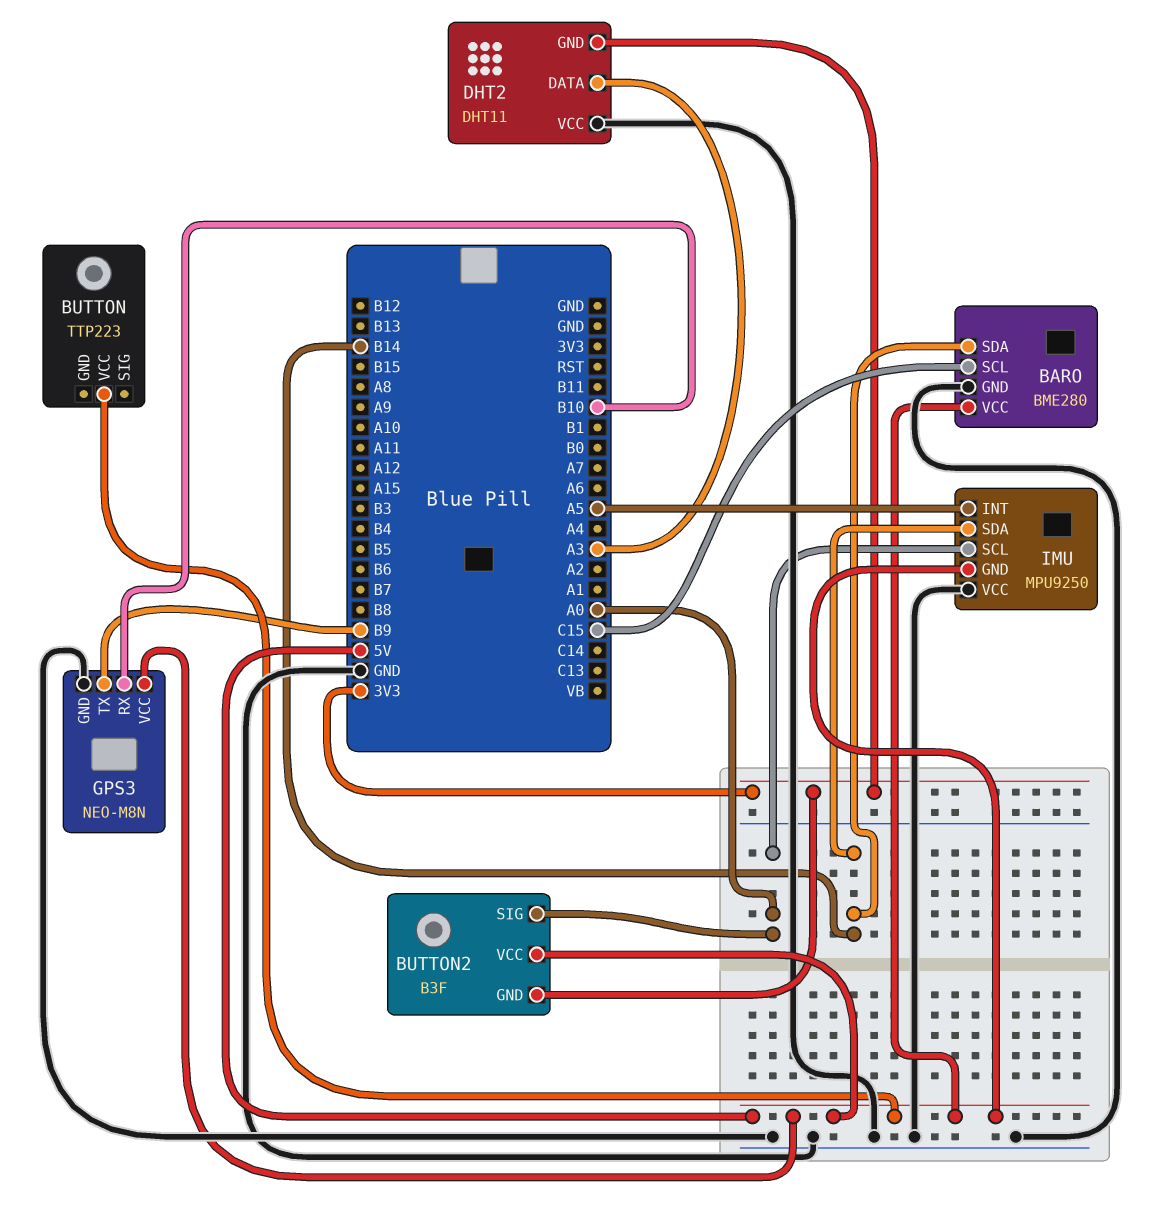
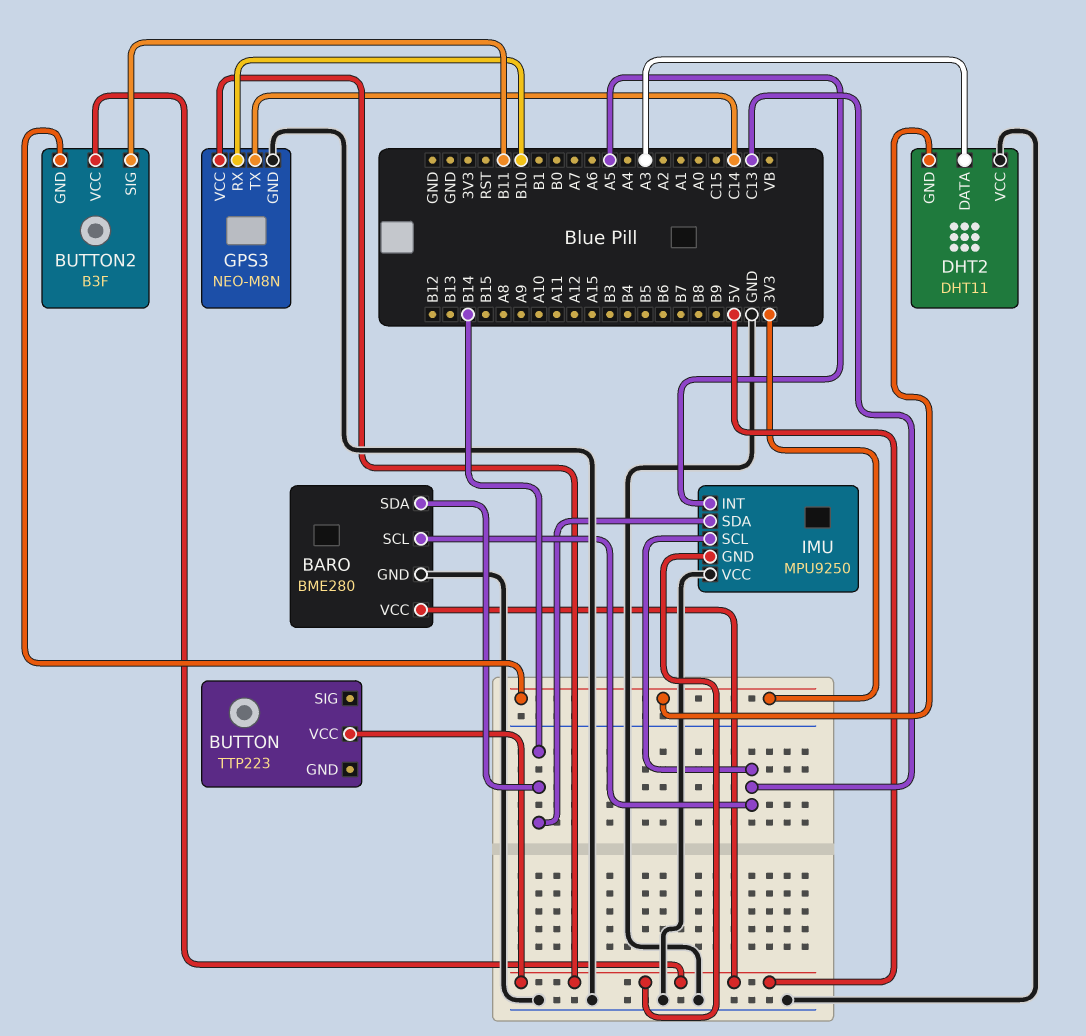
BARO pin SCL: C15 -> C13
BUTTON2 pin SIG: A0 -> B11
GPS3 pin TX: B9 -> C14
IMU pin SCL: A0 -> C13

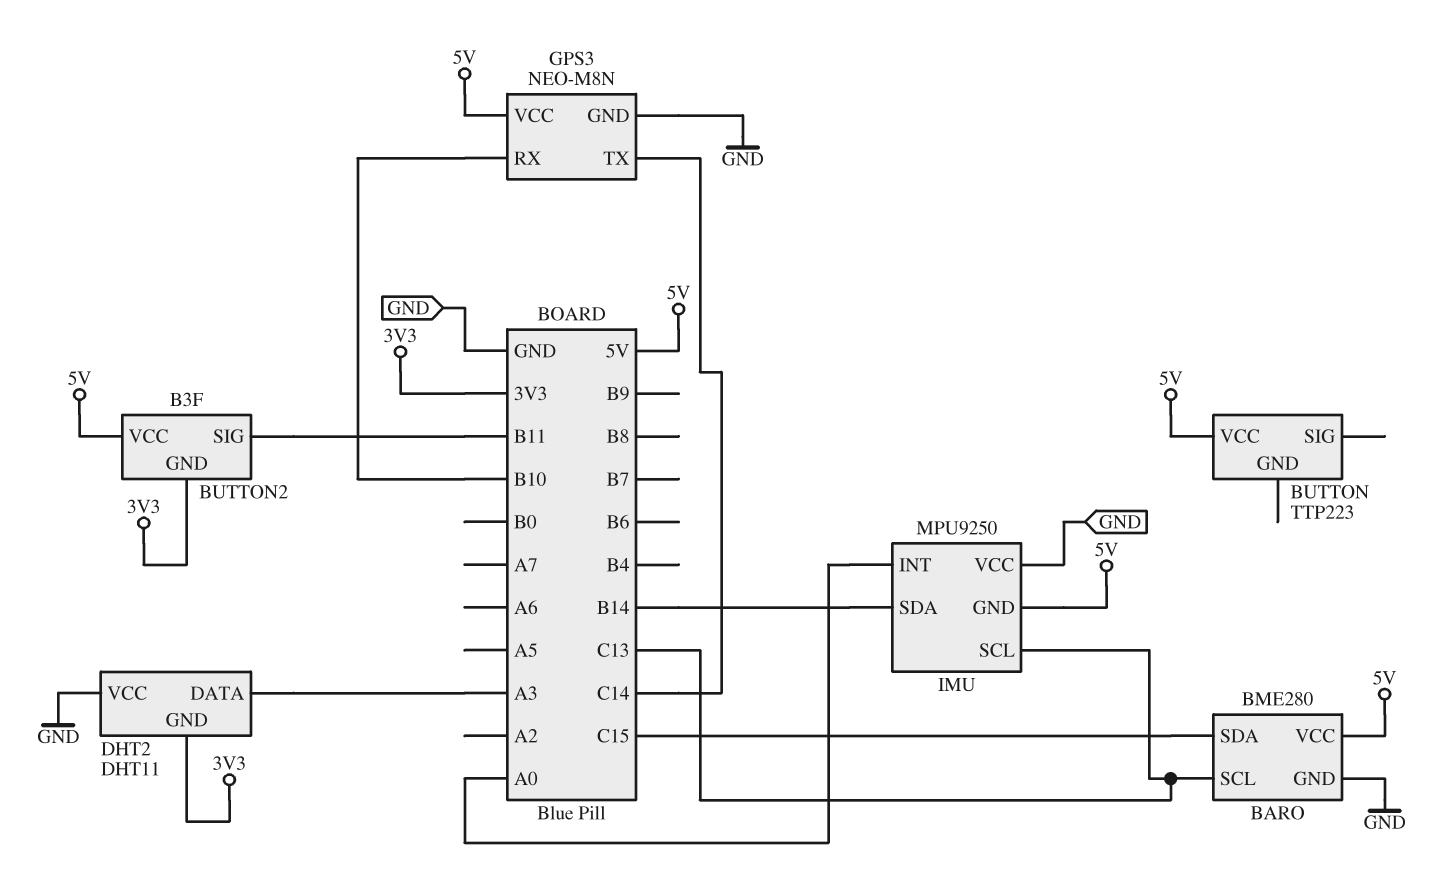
BARO pin SDA: B14 -> C15
IMU pin INT: A5 -> A0

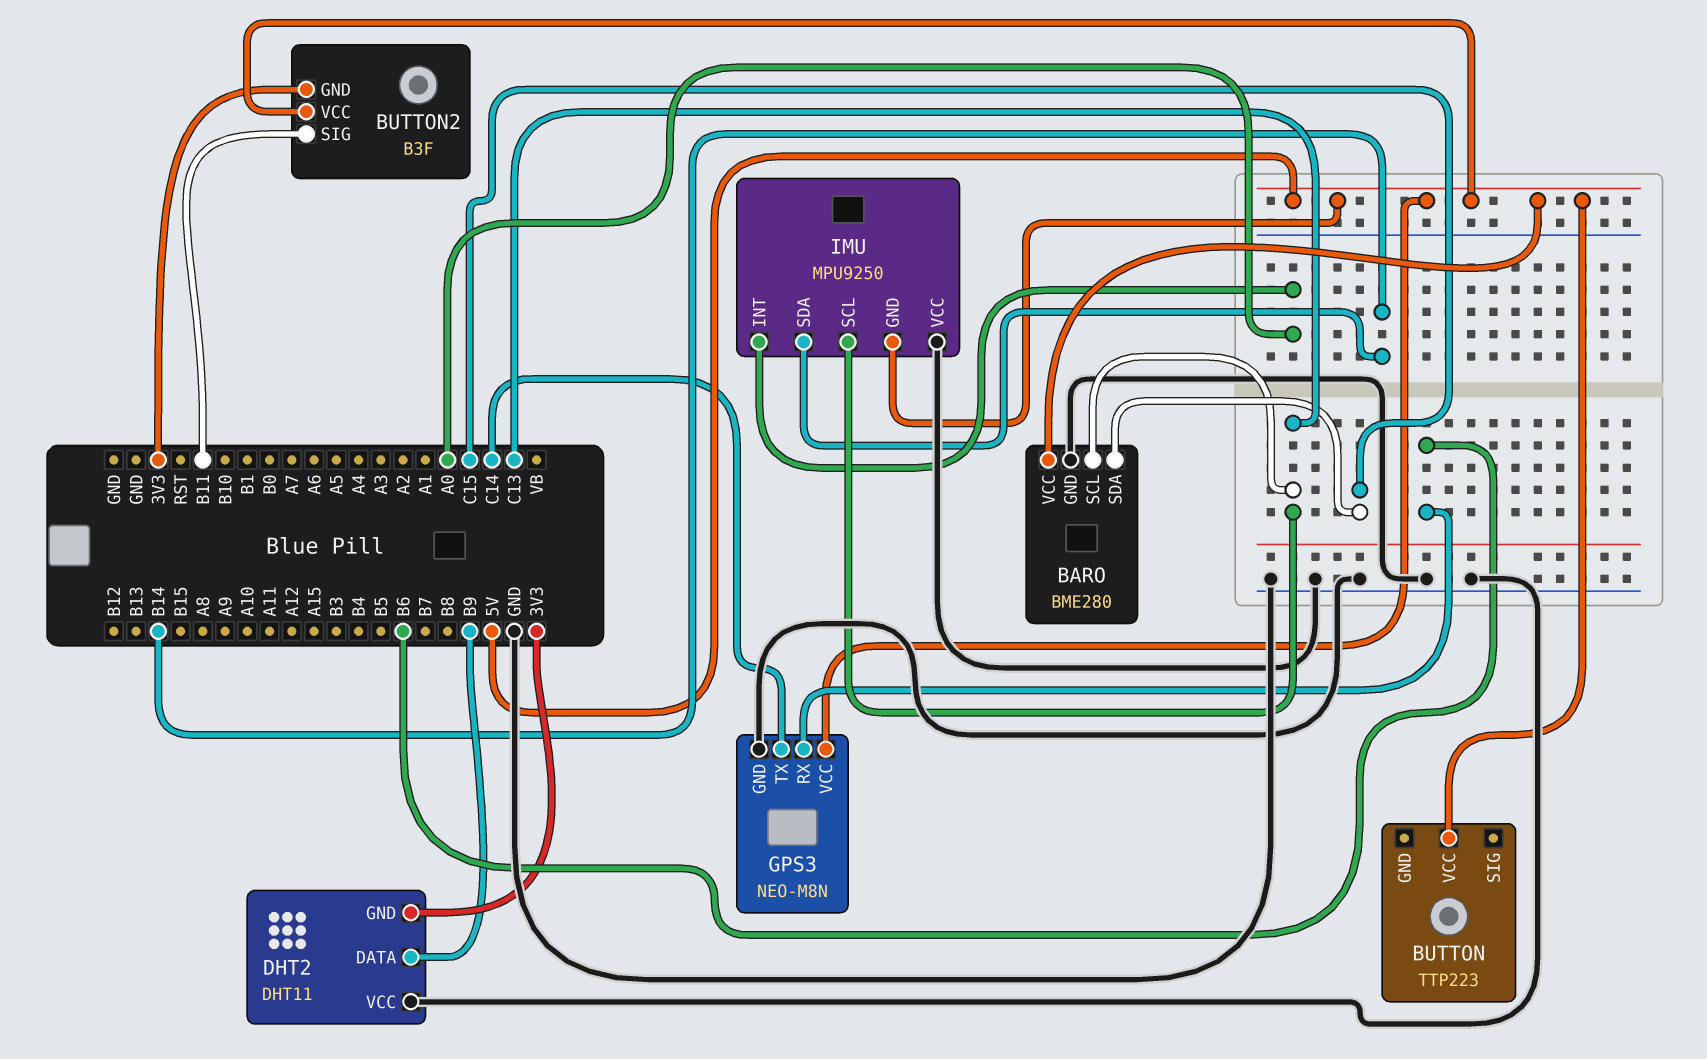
DHT2 pin DATA: A3 -> B9
GPS3 pin RX: B10 -> B6

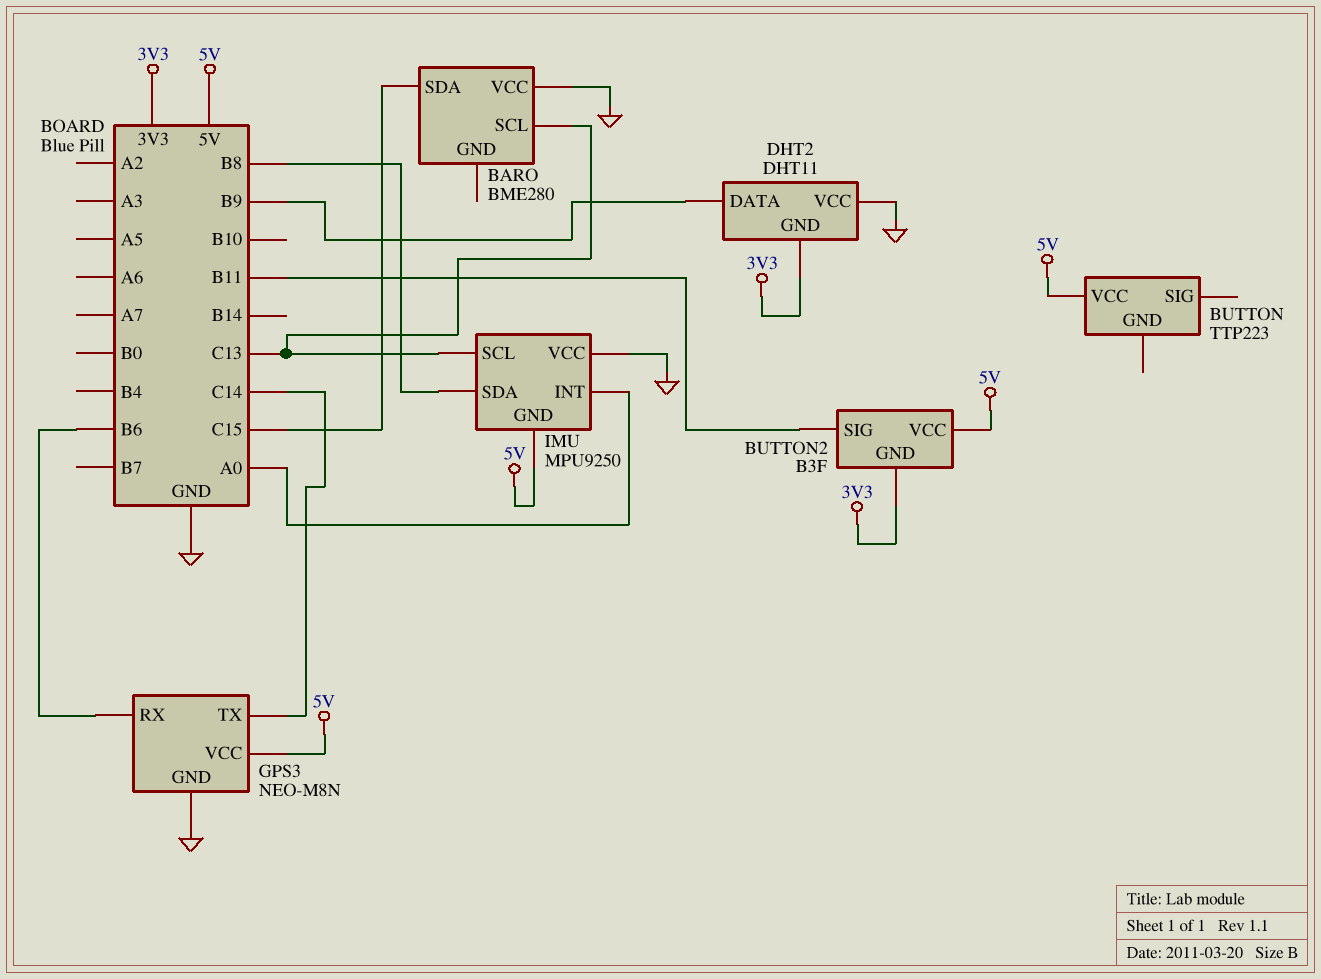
BARO pin GND: GND -> none
BARO pin VCC: 5V -> GND
IMU pin SDA: B14 -> B8

